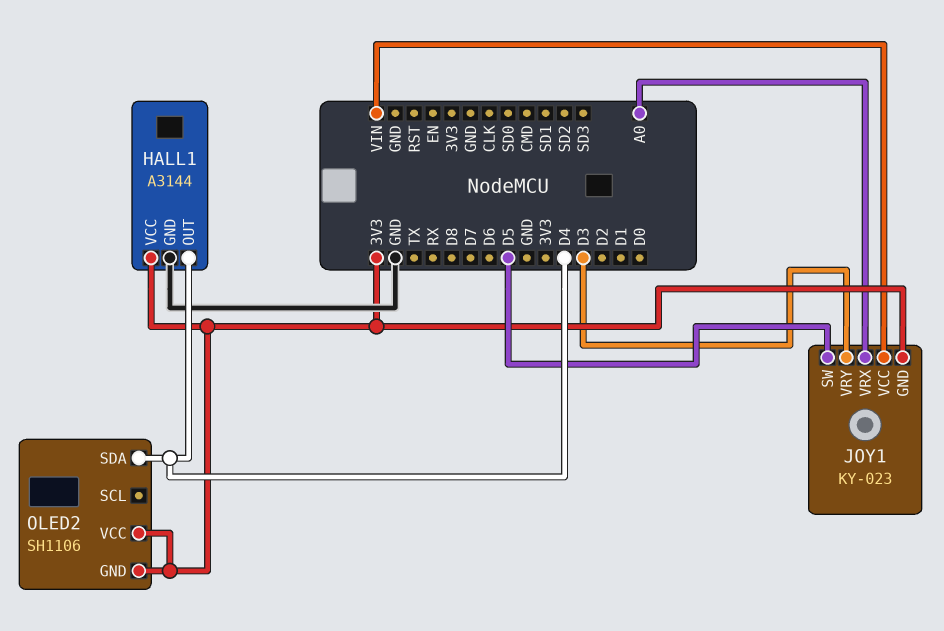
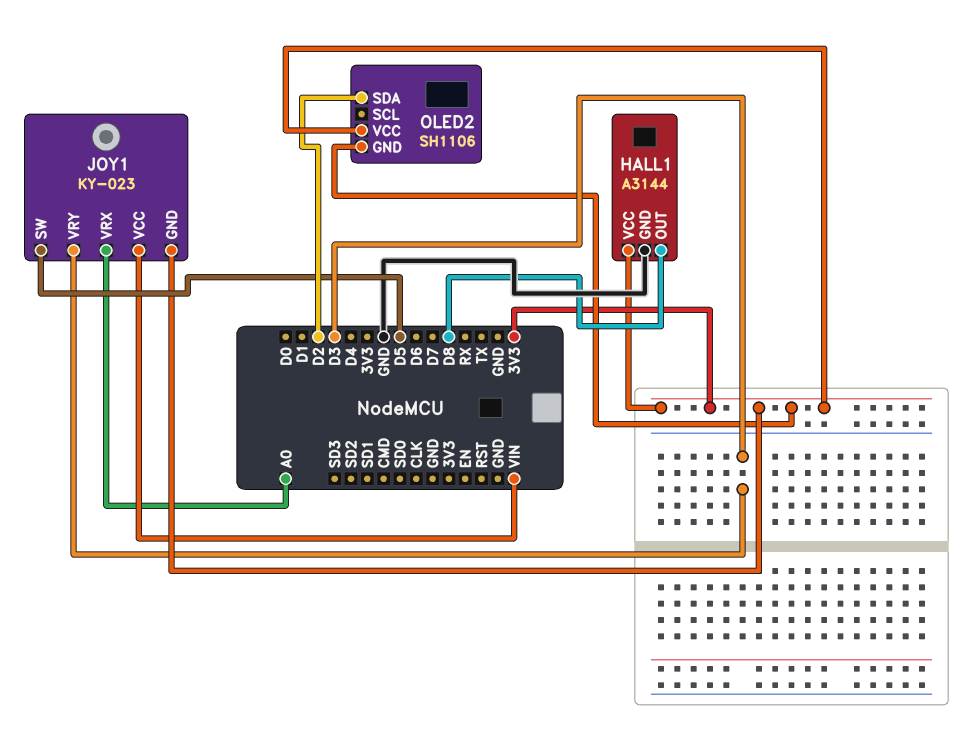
HALL1 pin OUT: D4 -> D8
OLED2 pin SDA: D4 -> D2

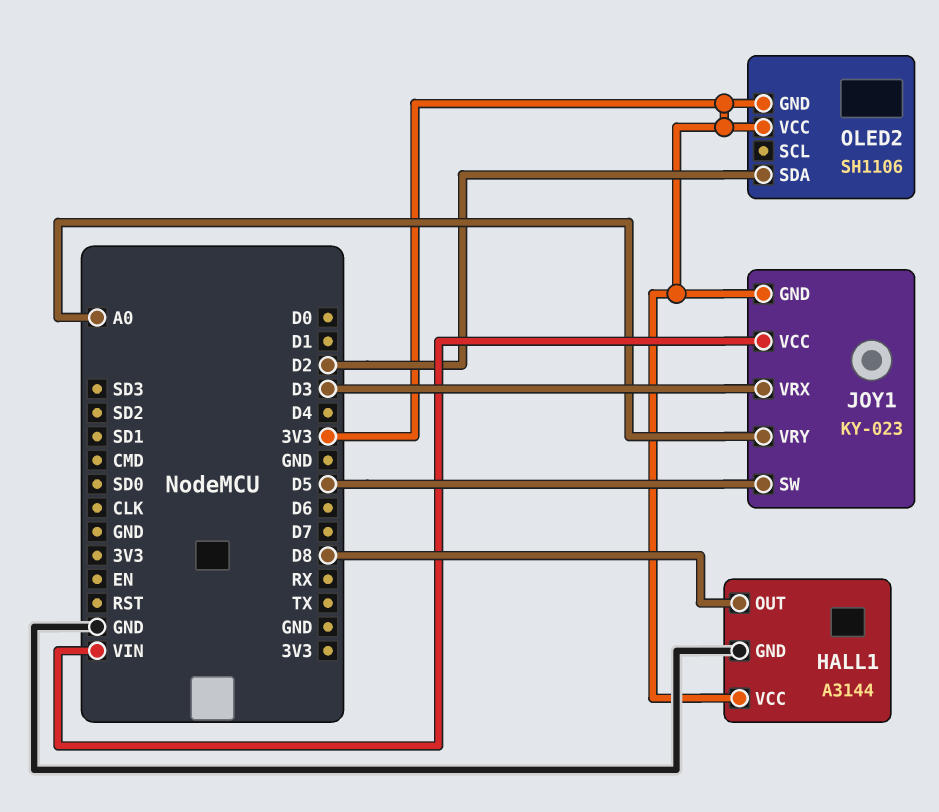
JOY1 pin VRX: A0 -> D3
JOY1 pin VRY: D3 -> A0

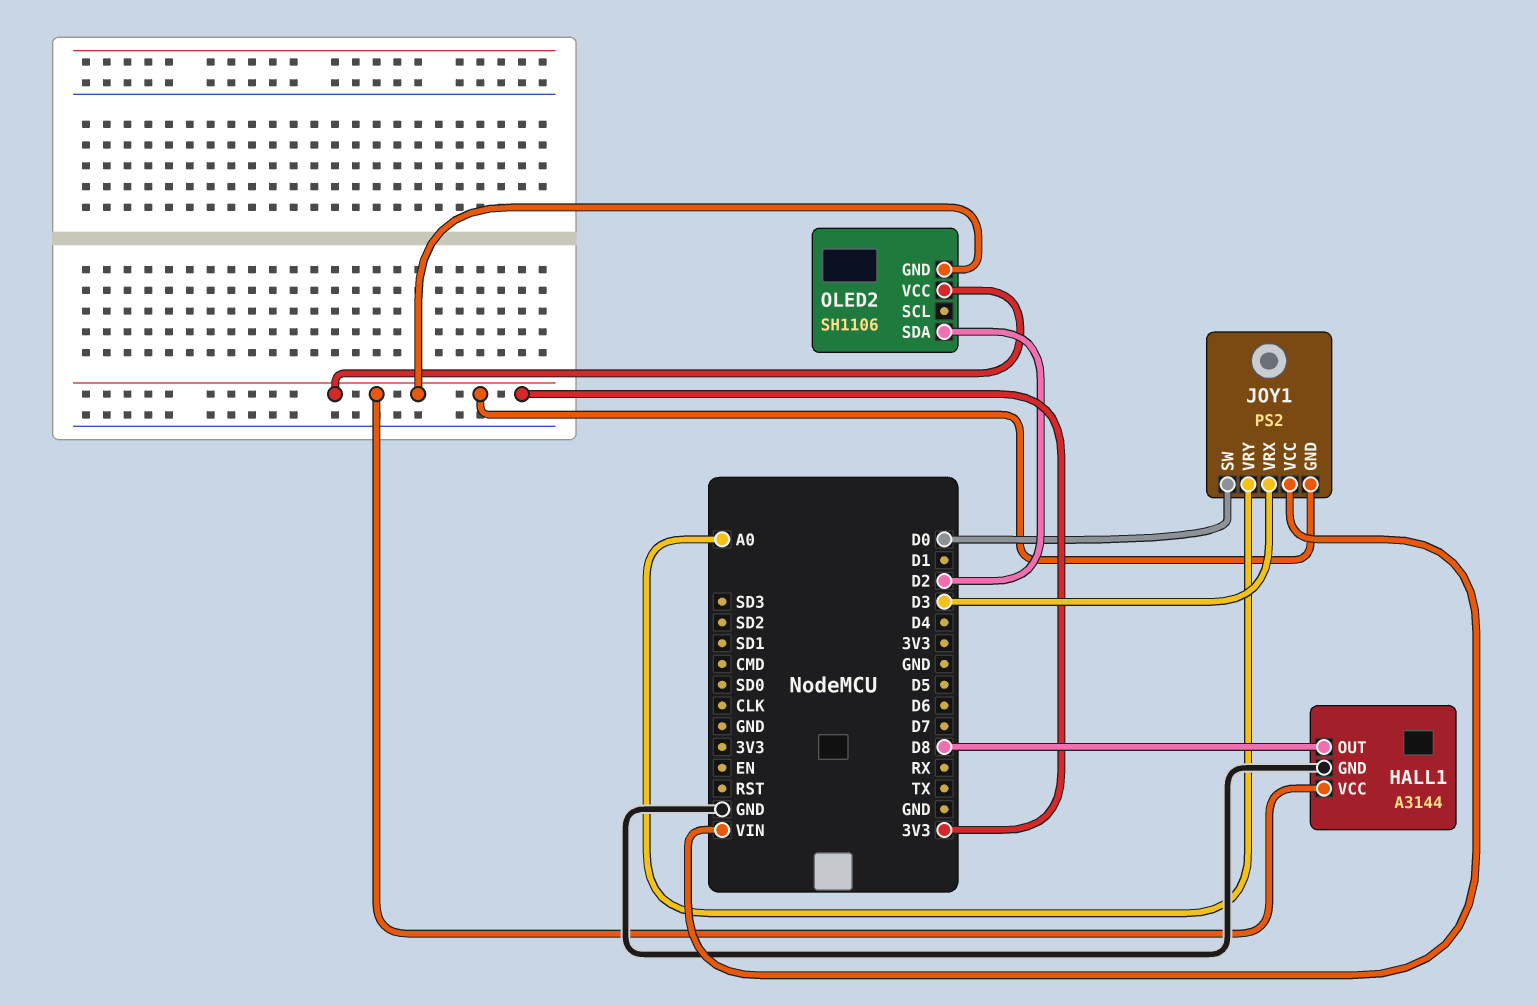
JOY1: KY-023 -> PS2
JOY1 pin SW: D5 -> D0

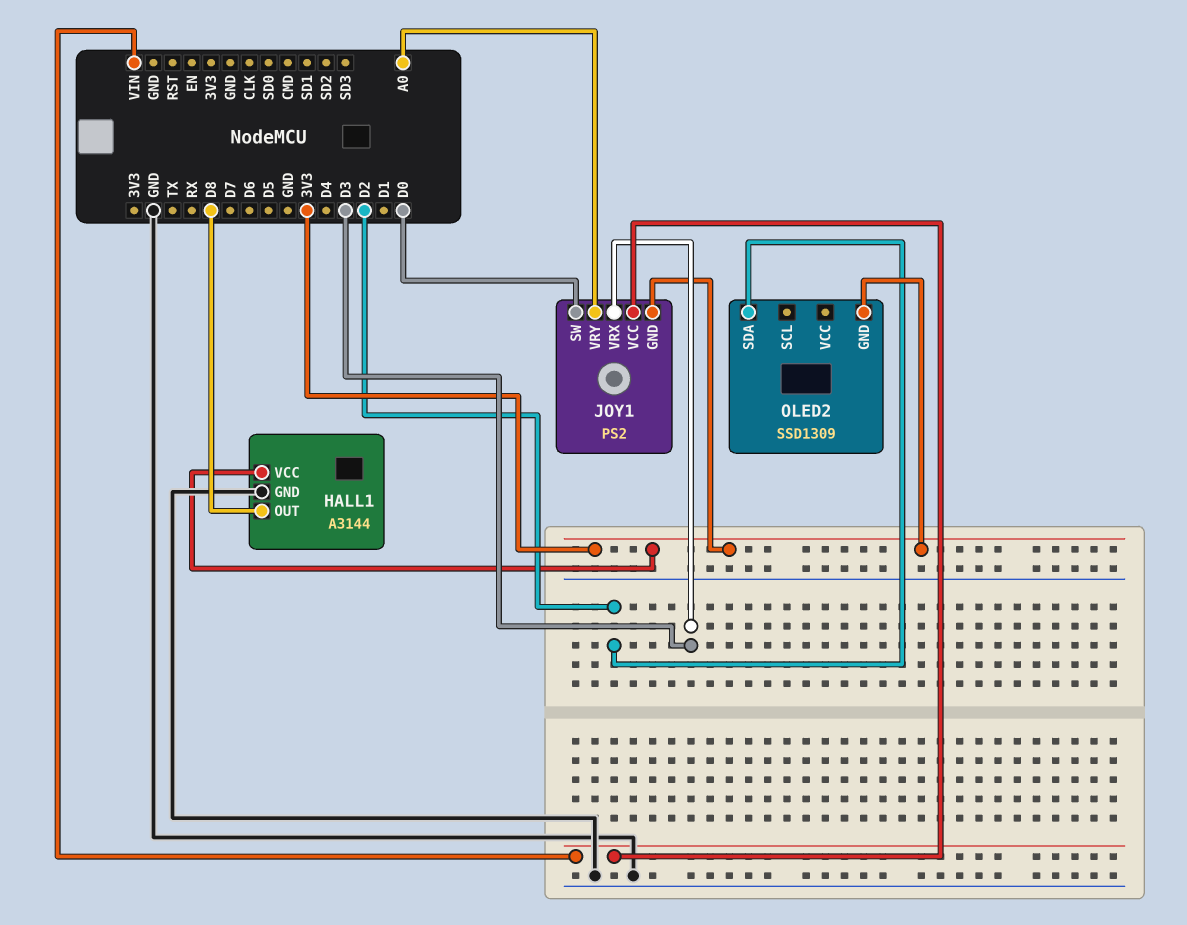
OLED2: SH1106 -> SSD1309
OLED2 pin VCC: 3V3 -> none

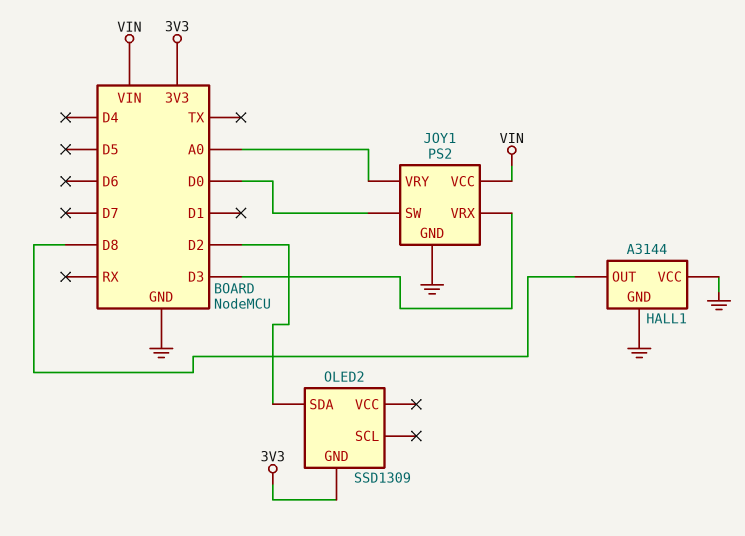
HALL1 pin VCC: 3V3 -> GND
JOY1 pin GND: 3V3 -> GND

